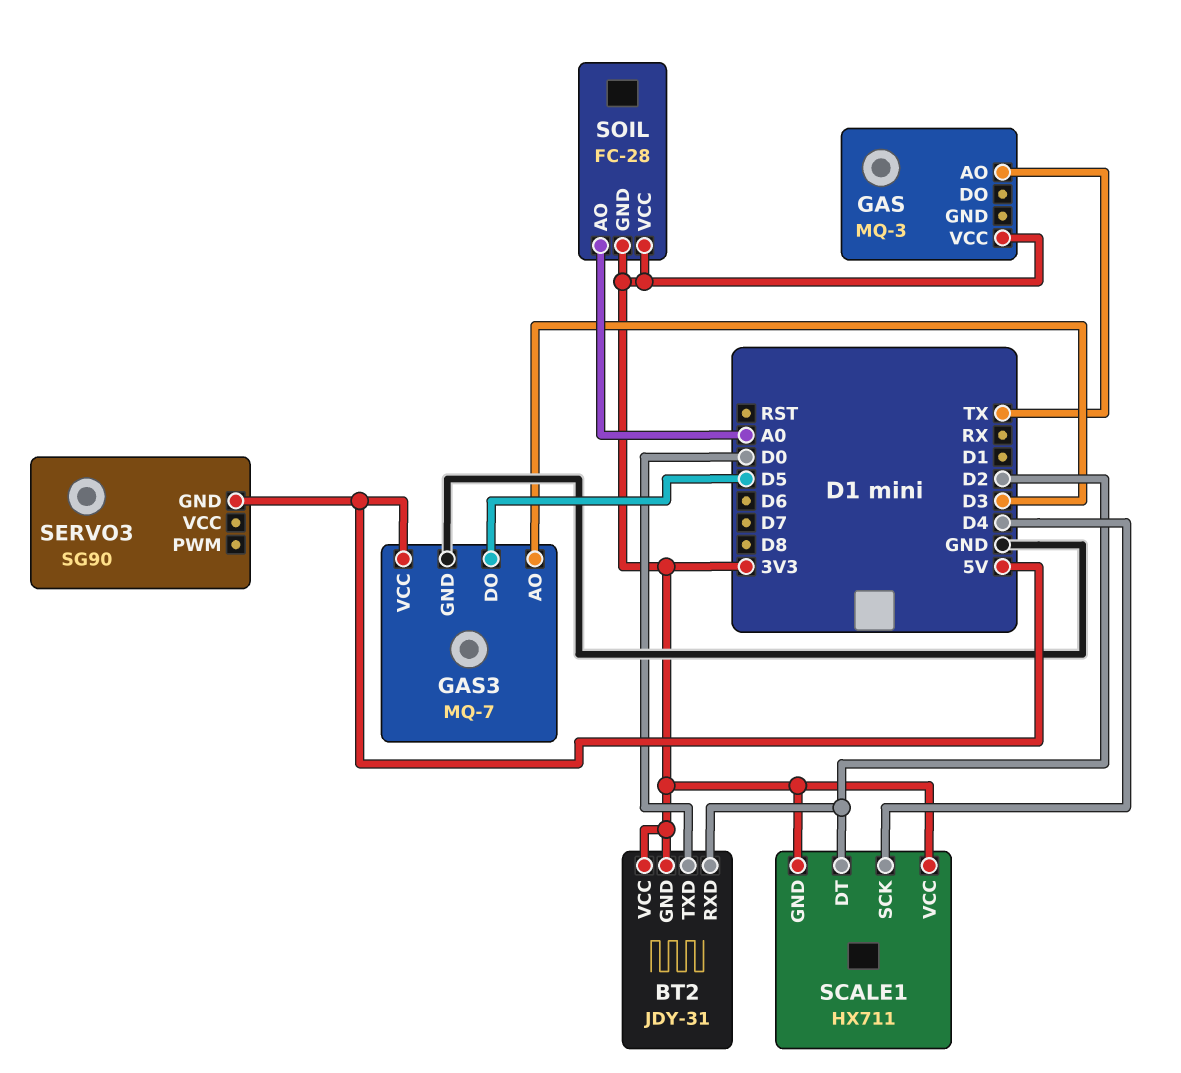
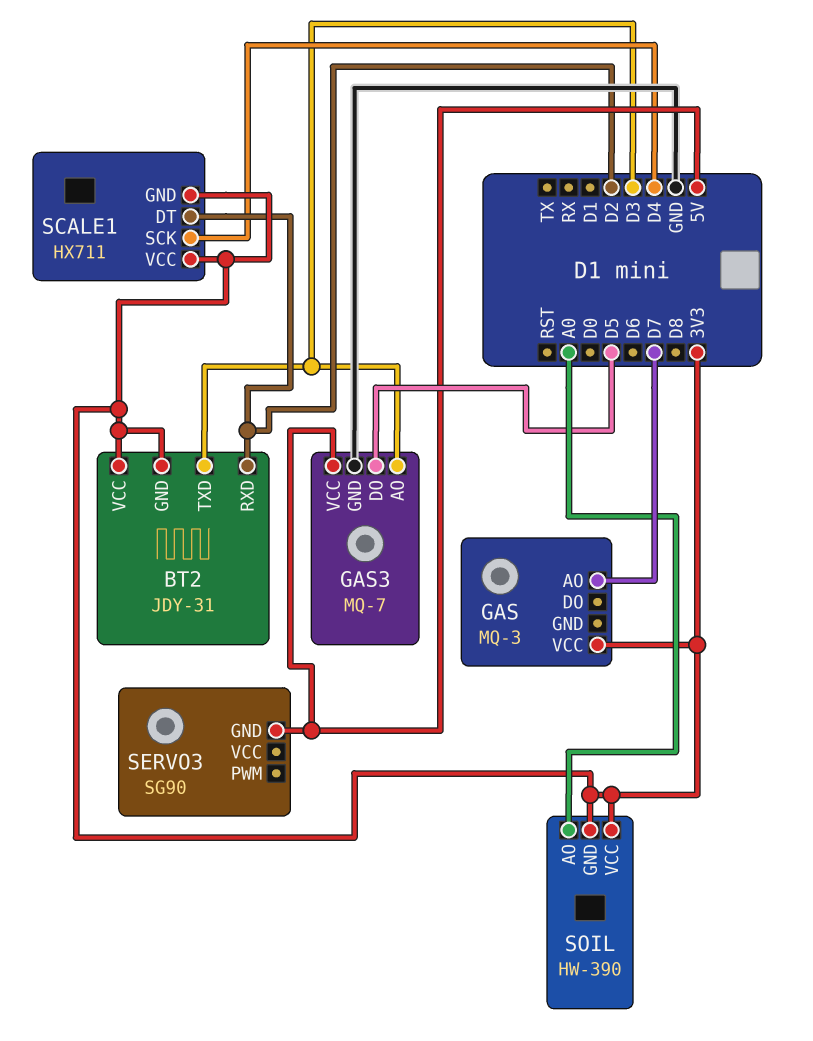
BT2 pin TXD: D0 -> D3
GAS pin AO: TX -> D7
SOIL: FC-28 -> HW-390

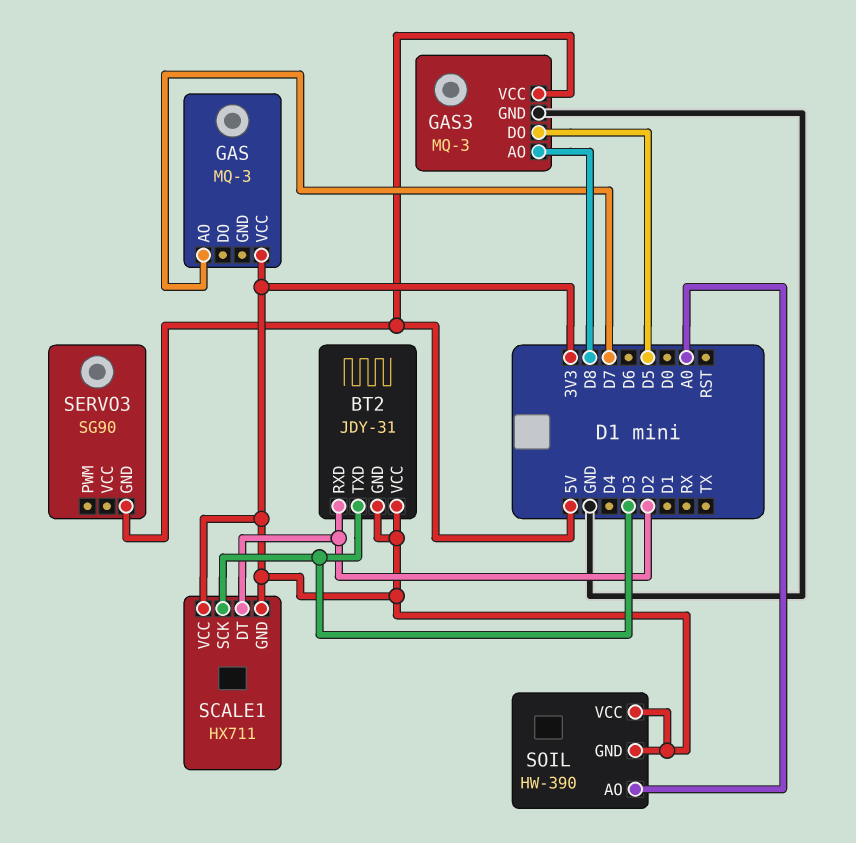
GAS3: MQ-7 -> MQ-3
GAS3 pin AO: D3 -> D8
SCALE1 pin SCK: D4 -> D3

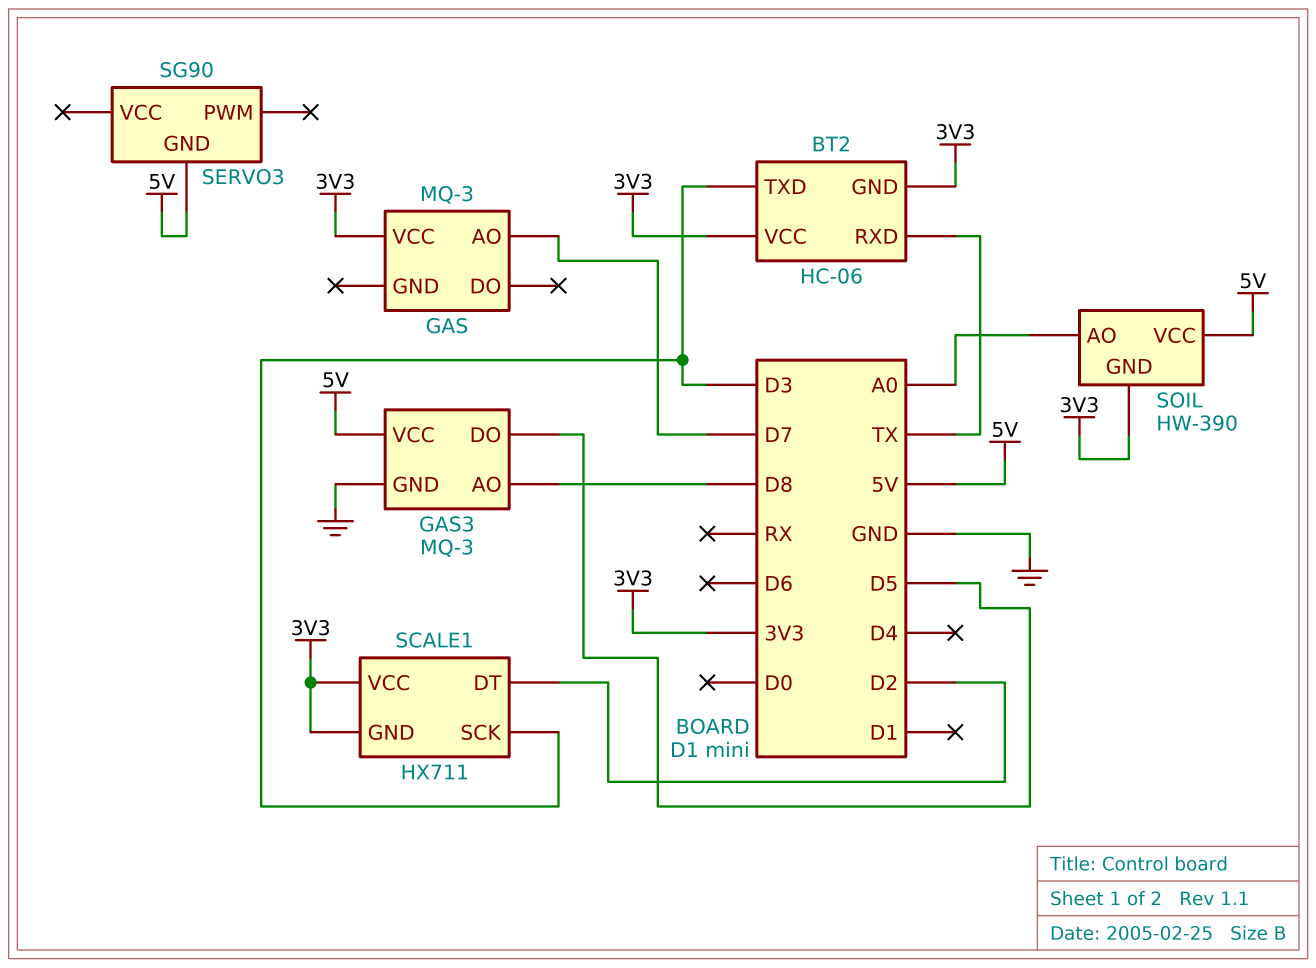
BT2: JDY-31 -> HC-06
BT2 pin RXD: D2 -> TX
SOIL pin VCC: 3V3 -> 5V

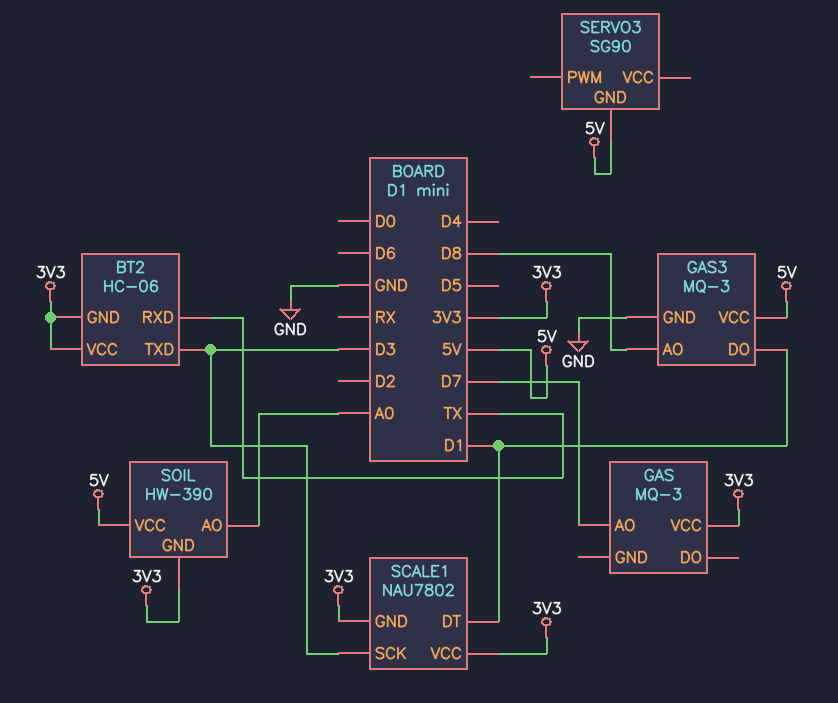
GAS3 pin DO: D5 -> D1
SCALE1: HX711 -> NAU7802
SCALE1 pin DT: D2 -> D1

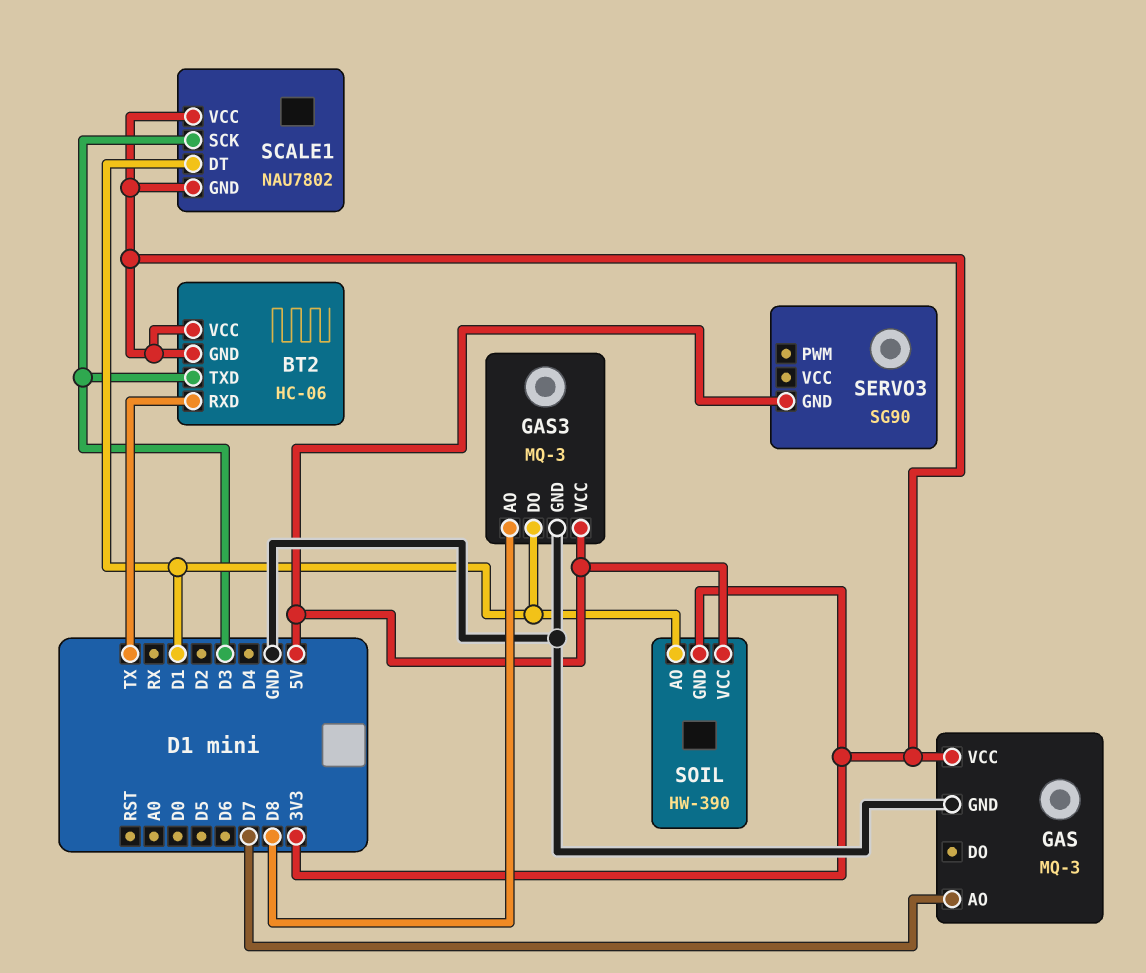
GAS pin GND: none -> GND
SOIL pin AO: A0 -> D1

